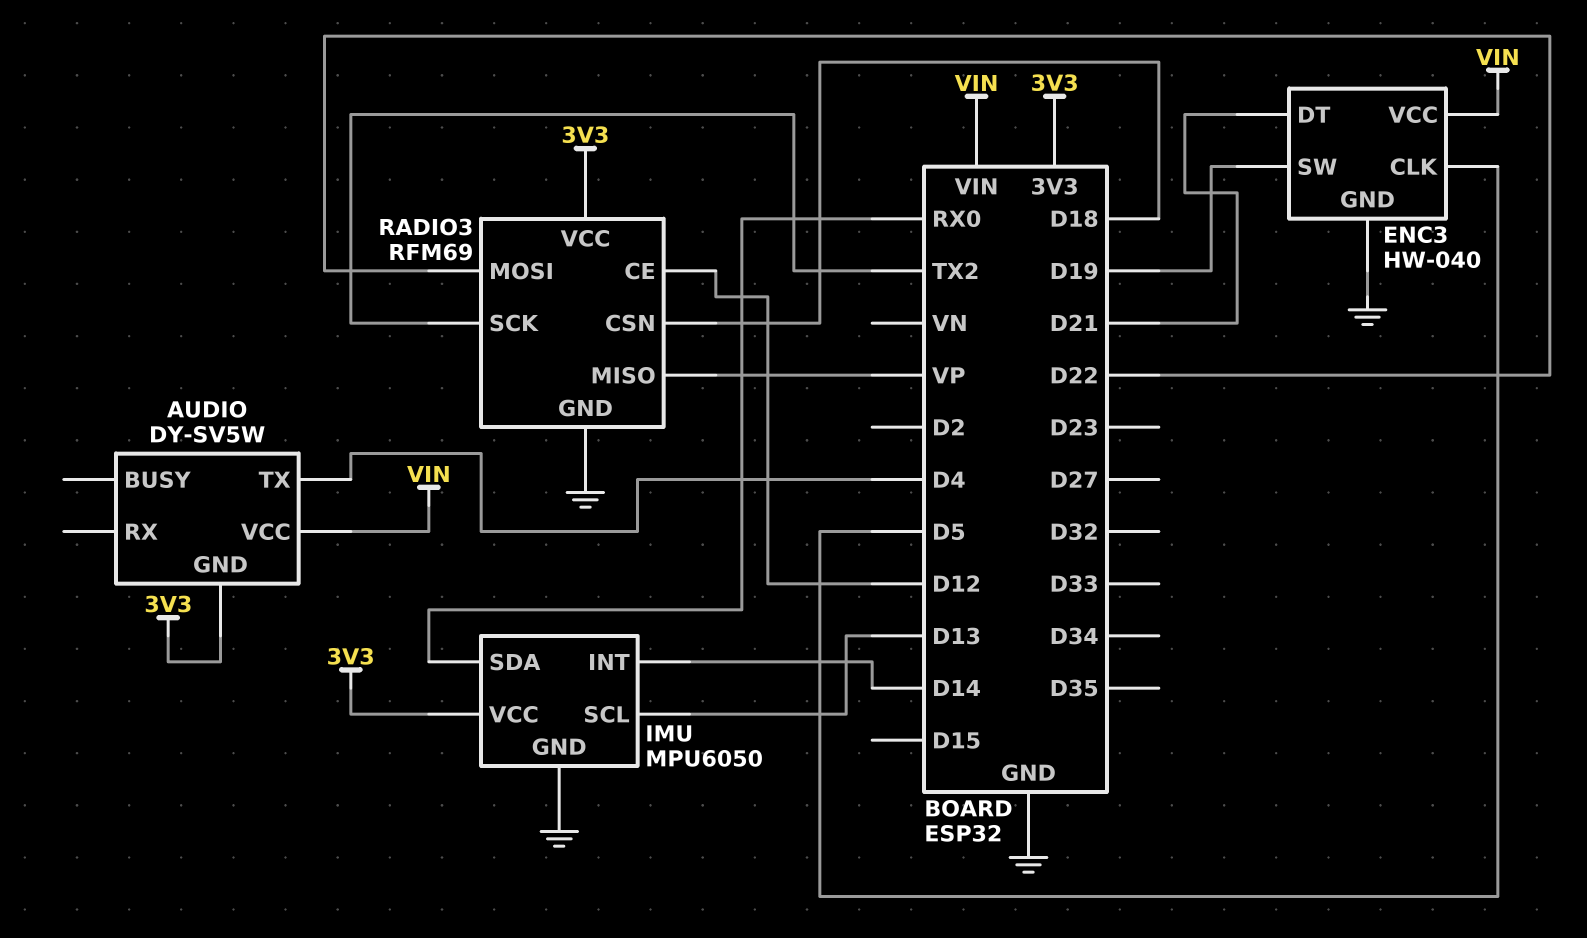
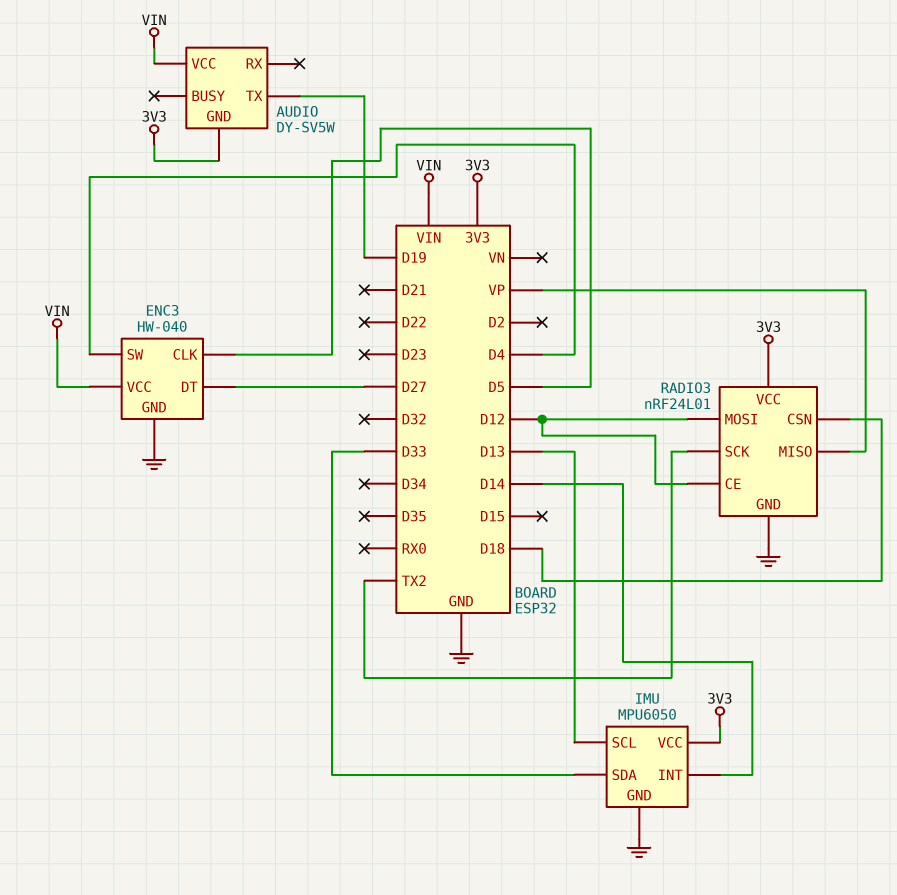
AUDIO pin TX: D4 -> D19
ENC3 pin DT: D21 -> D27
ENC3 pin SW: D19 -> D4
IMU pin SDA: RX0 -> D33
RADIO3: RFM69 -> nRF24L01
RADIO3 pin MOSI: D22 -> D12

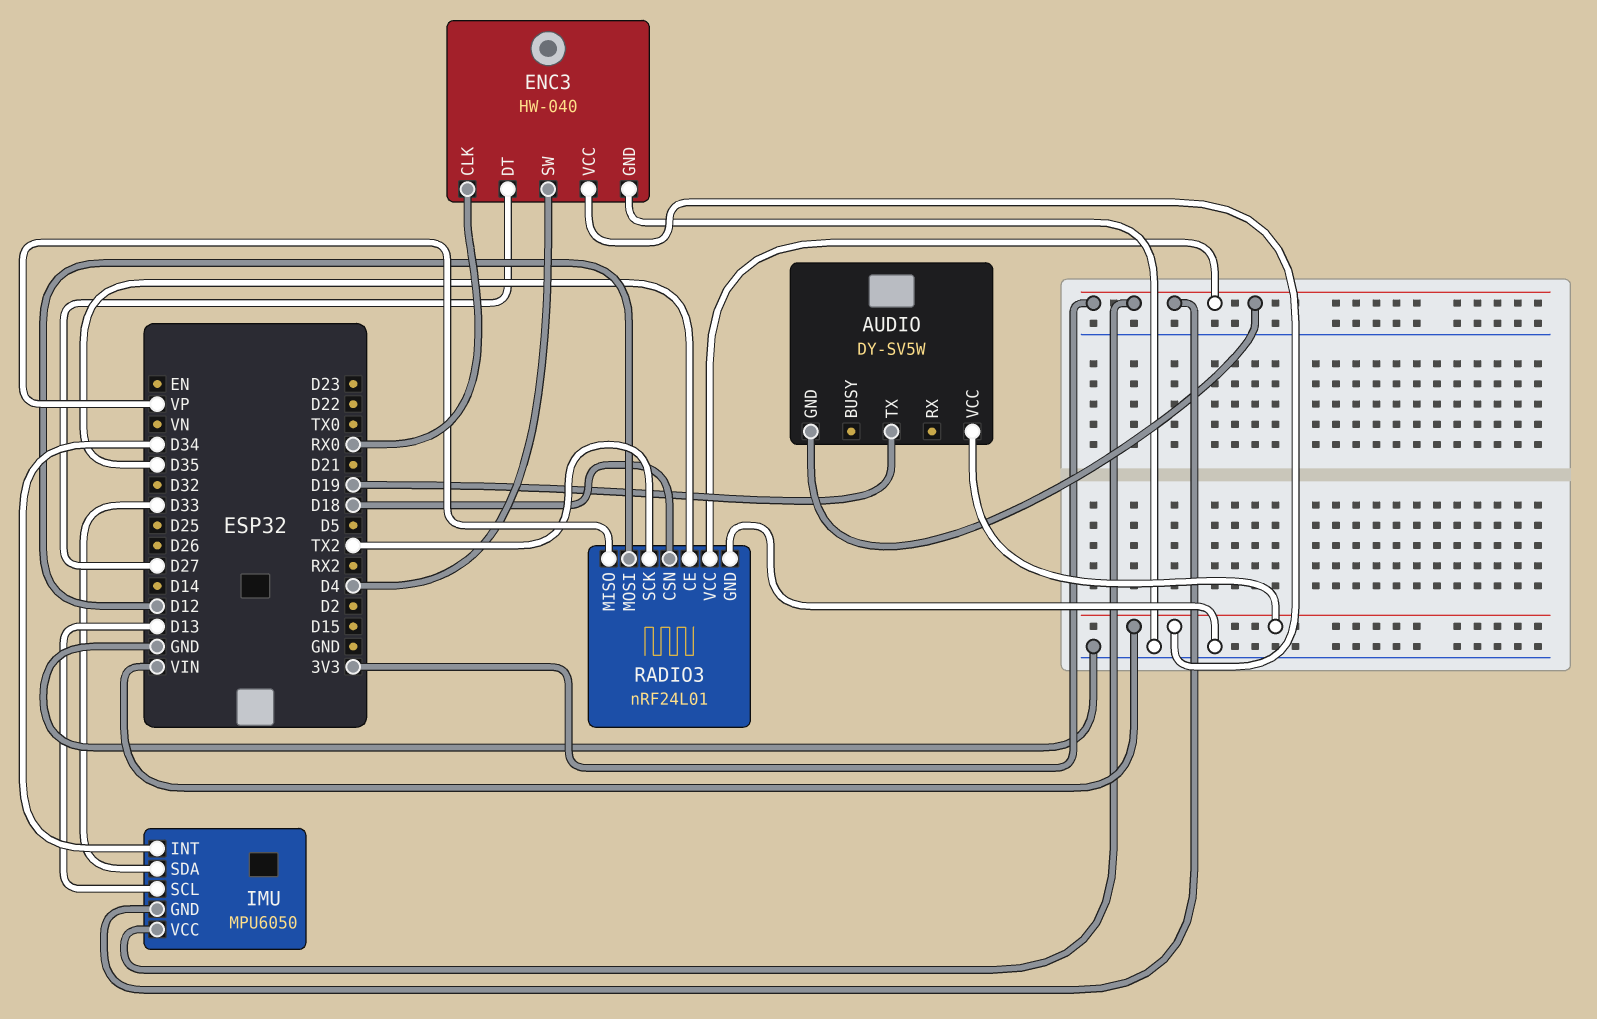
ENC3 pin CLK: D5 -> RX0
IMU pin GND: GND -> 3V3
IMU pin INT: D14 -> D34
RADIO3 pin CE: D12 -> D35

